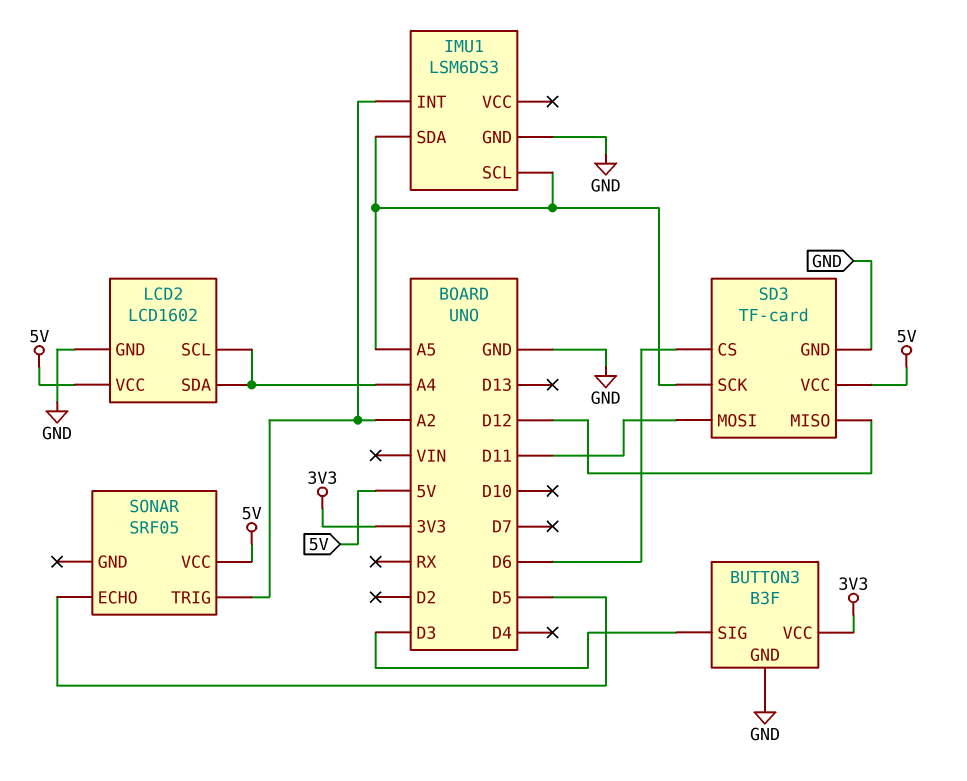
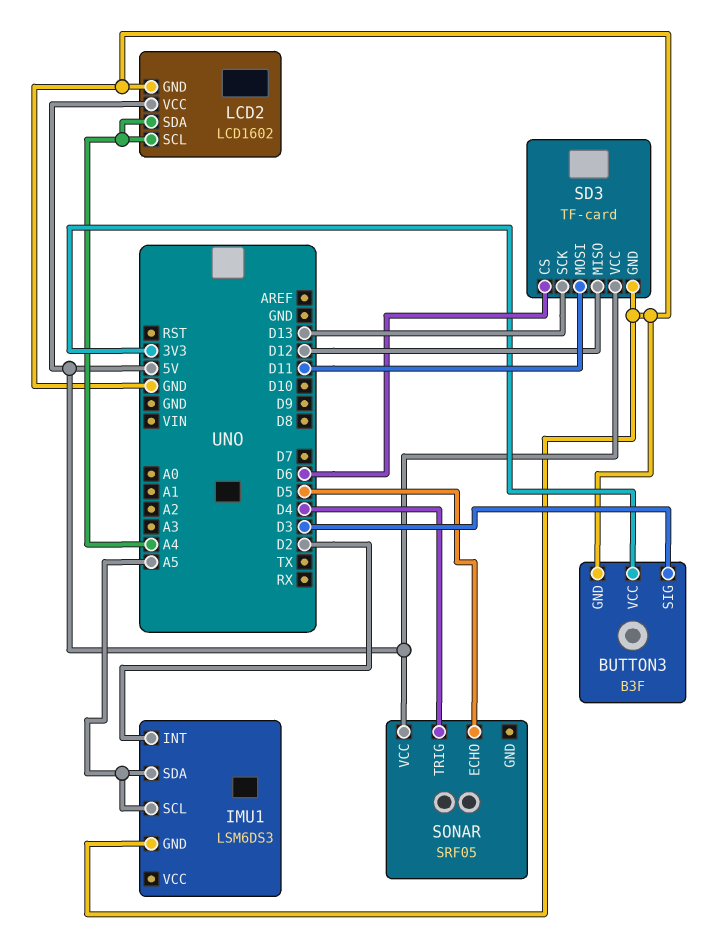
IMU1 pin INT: A2 -> D2
SD3 pin SCK: A5 -> D13
SONAR pin TRIG: A2 -> D4

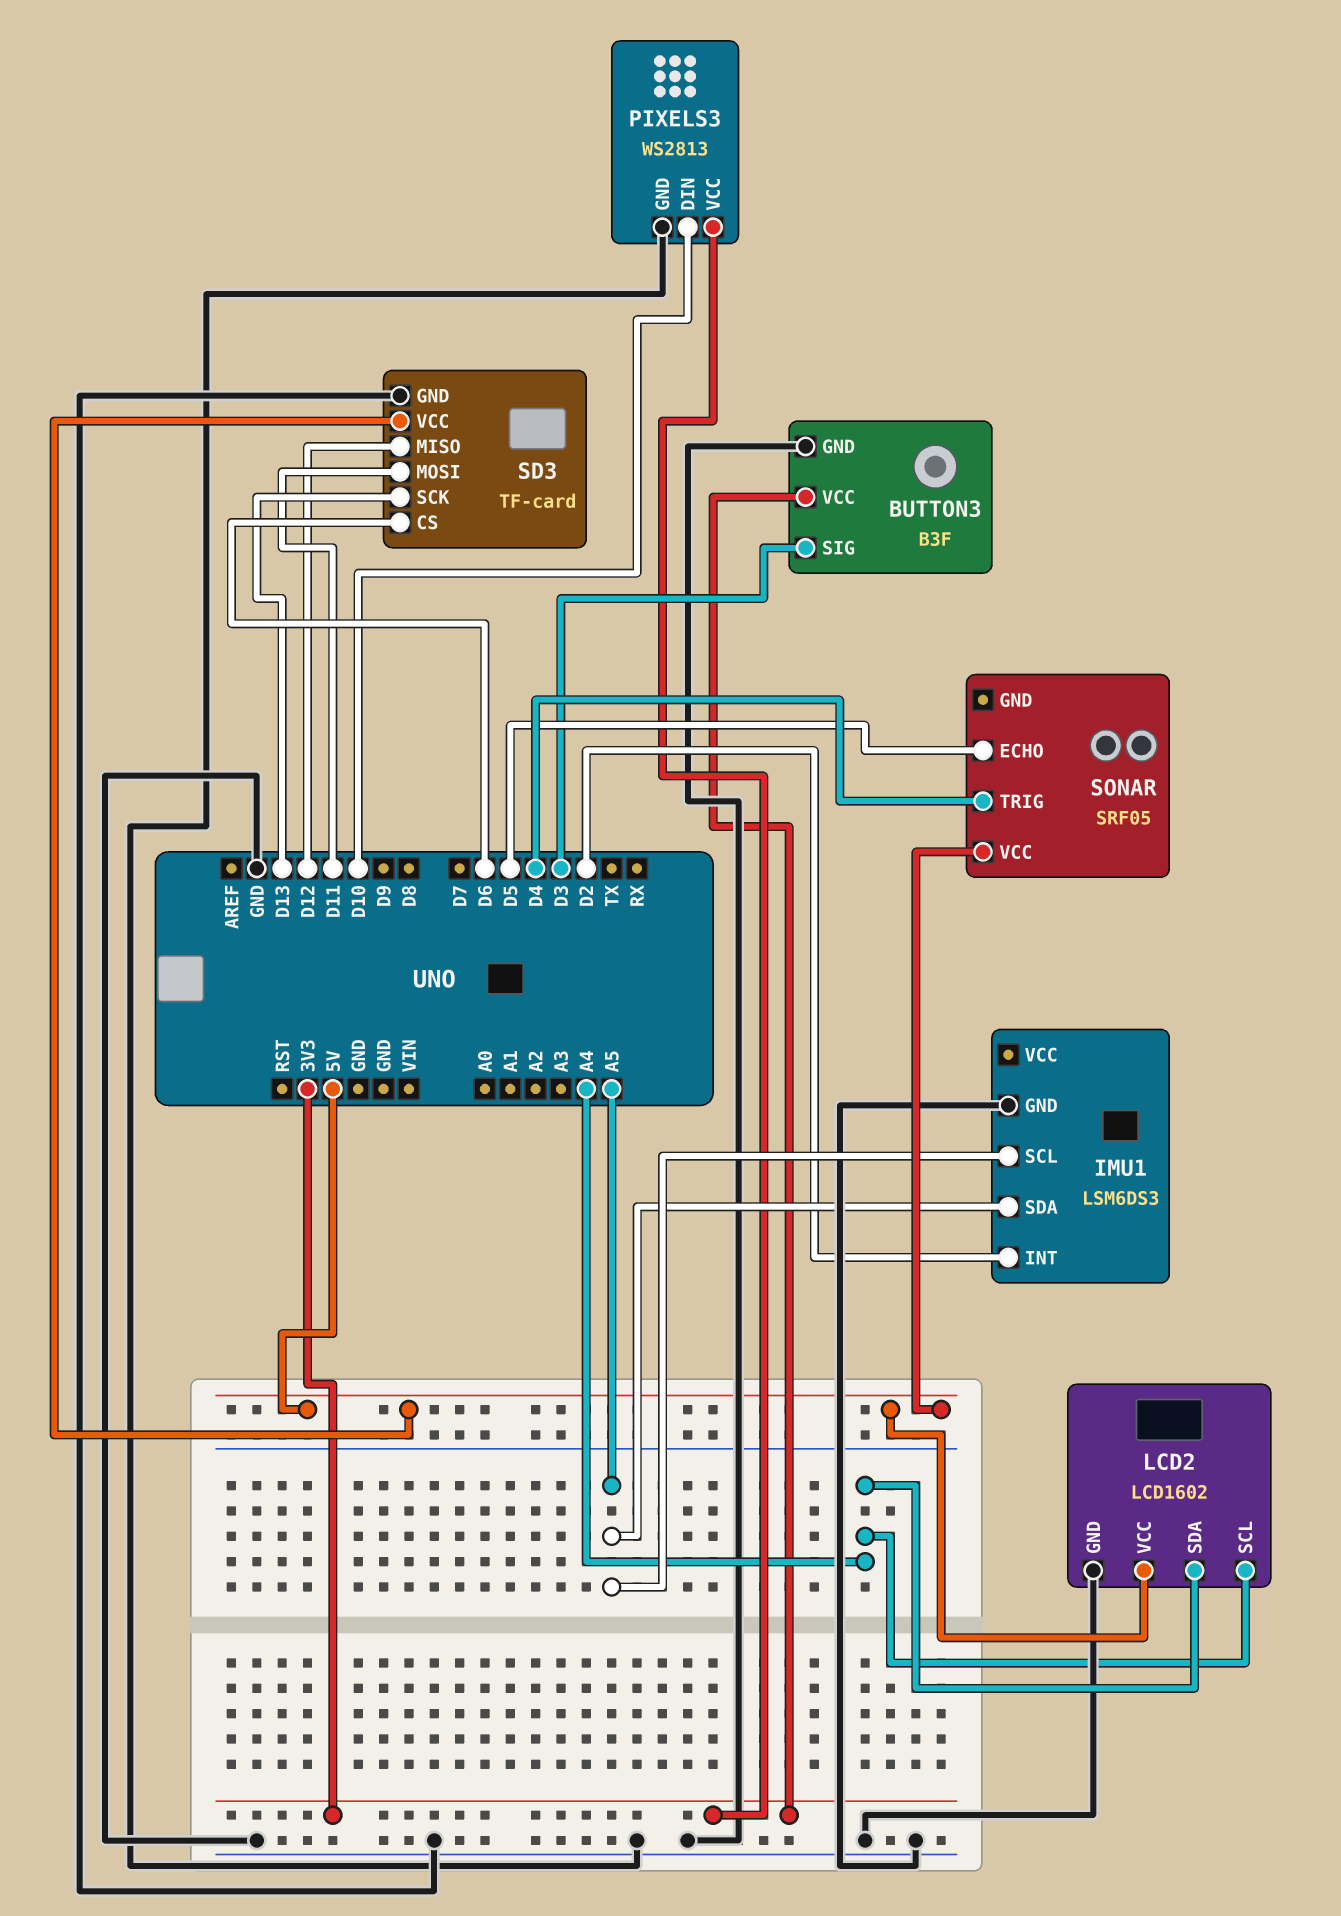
PIXELS3: none -> WS2813
PIXELS3 pin DIN: none -> D10
PIXELS3 pin GND: none -> GND
PIXELS3 pin VCC: none -> 3V3

